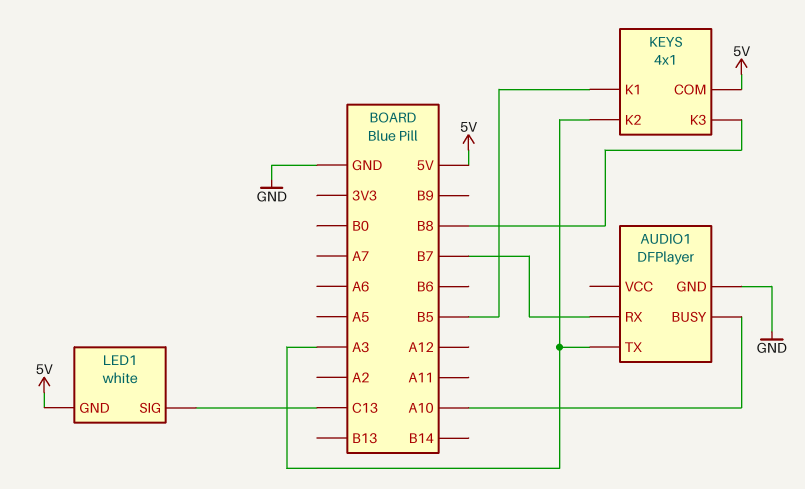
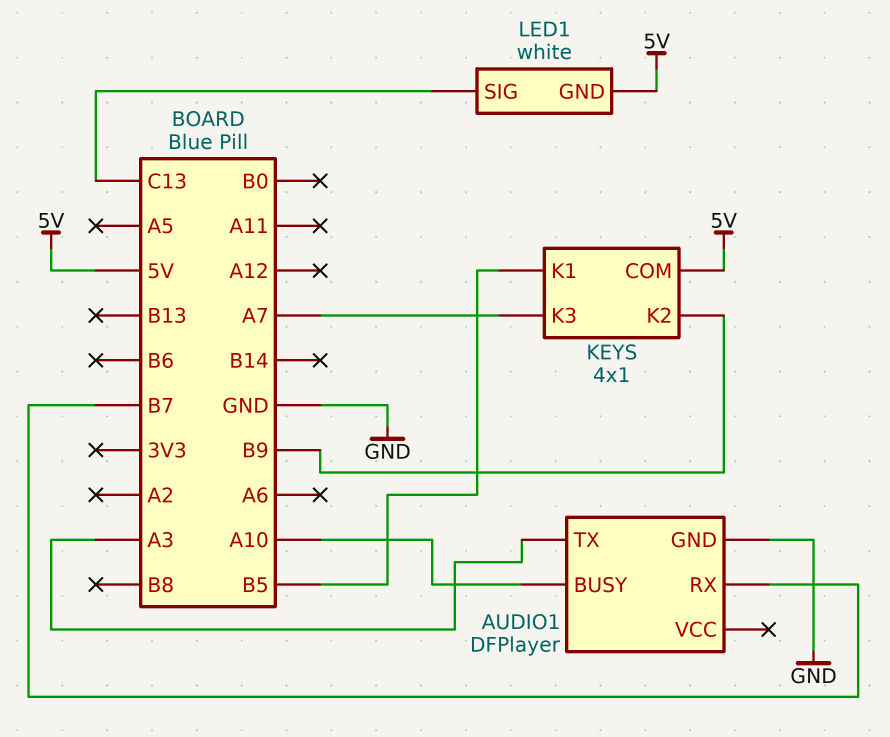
KEYS pin K2: A3 -> B9
KEYS pin K3: B8 -> A7

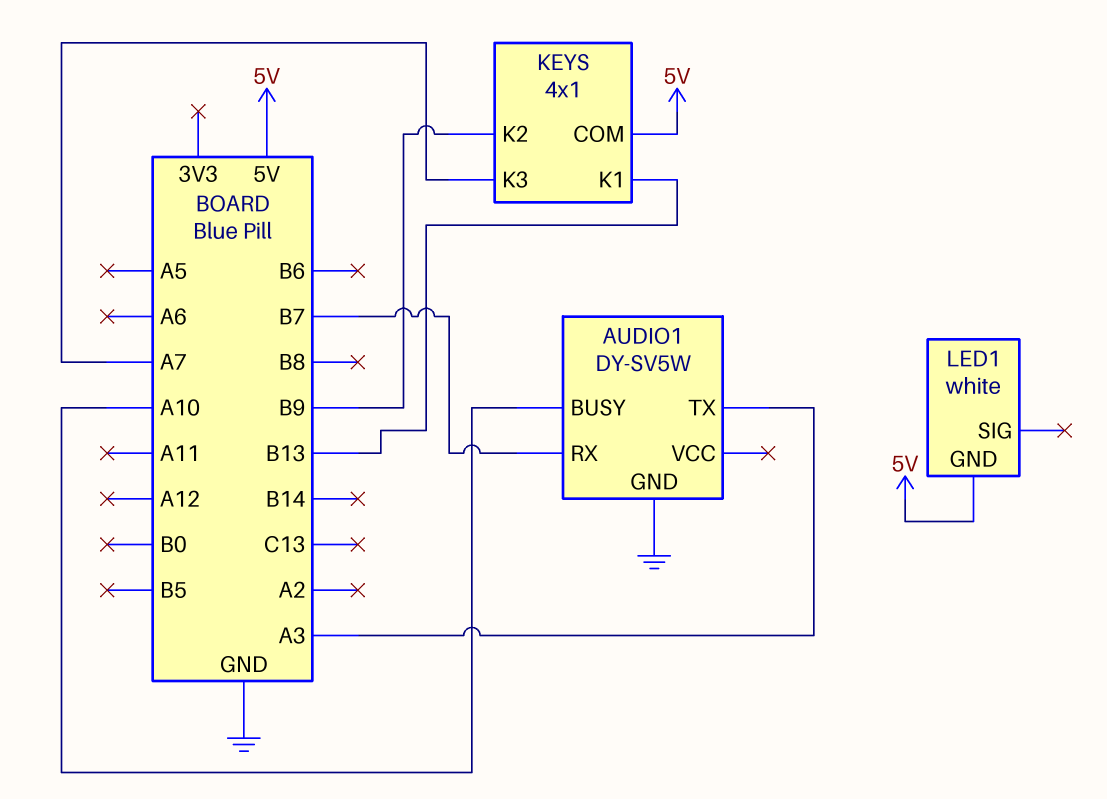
AUDIO1: DFPlayer -> DY-SV5W
KEYS pin K1: B5 -> B13
LED1 pin SIG: C13 -> none

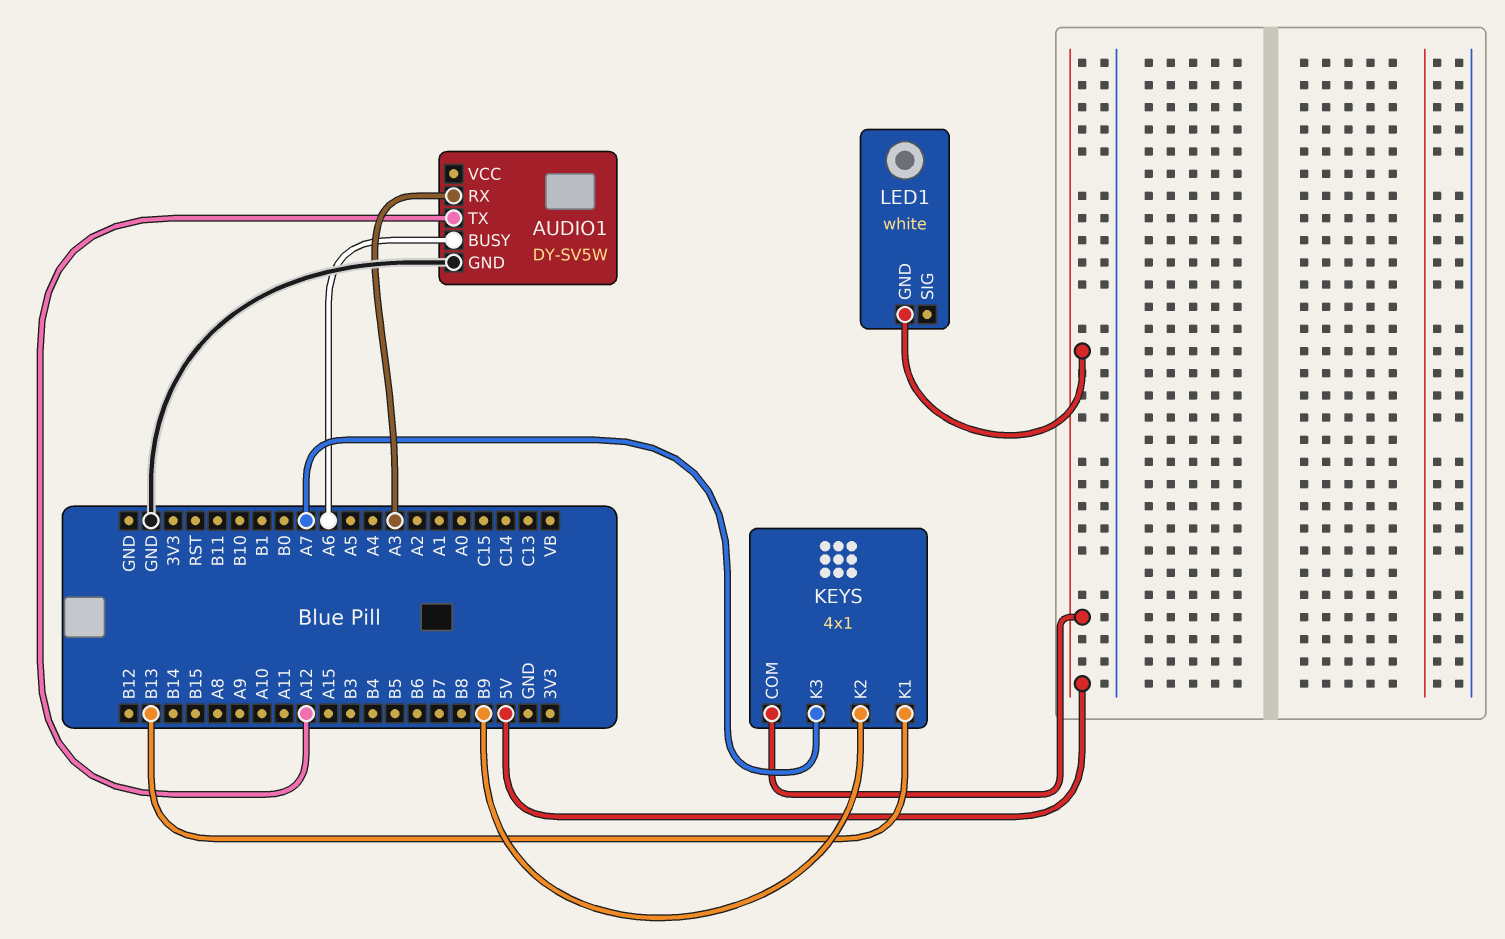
AUDIO1 pin BUSY: A10 -> A6
AUDIO1 pin RX: B7 -> A3
AUDIO1 pin TX: A3 -> A12

